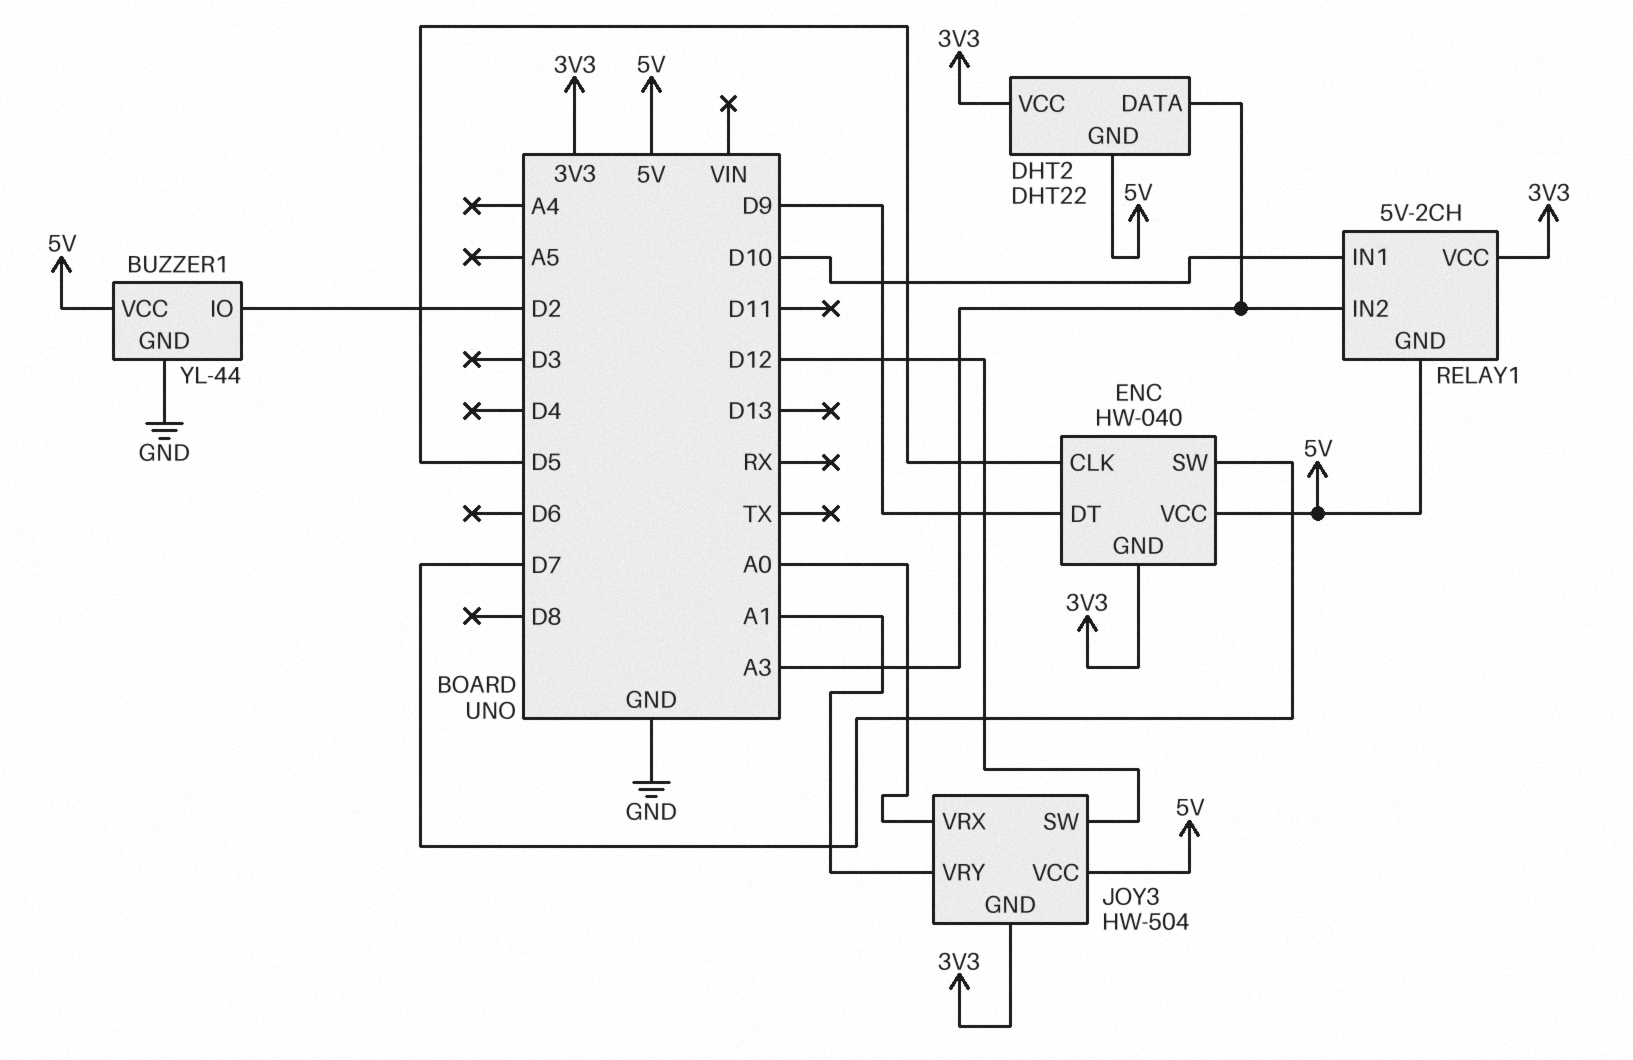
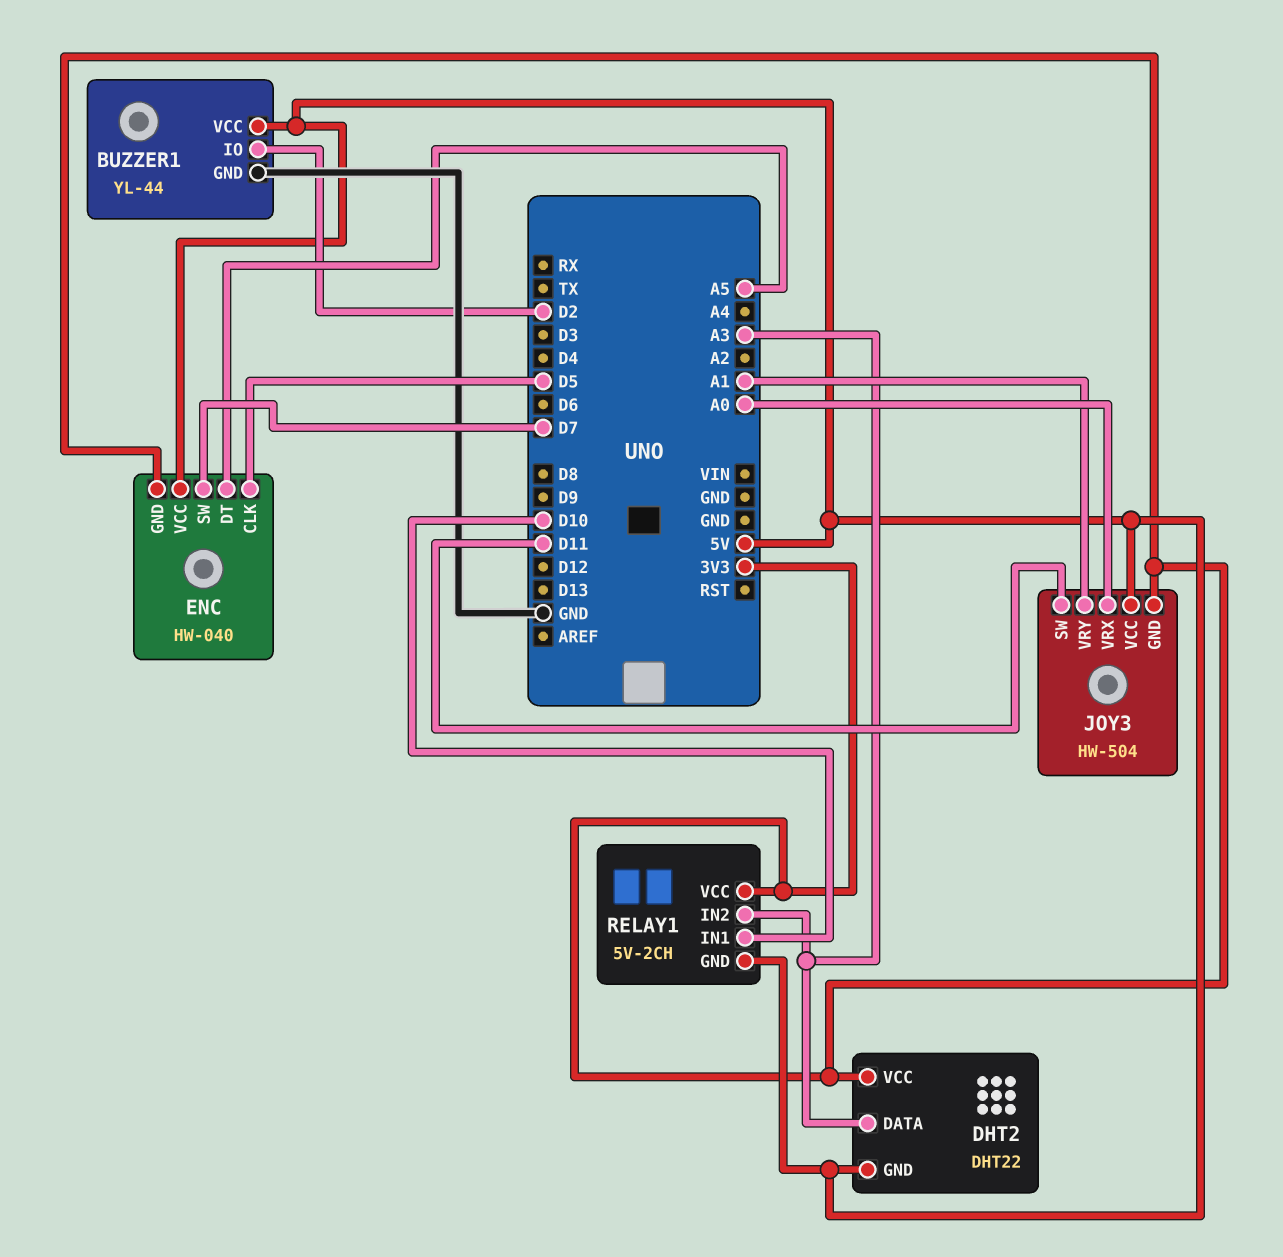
ENC pin DT: D9 -> A5
JOY3 pin SW: D12 -> D11

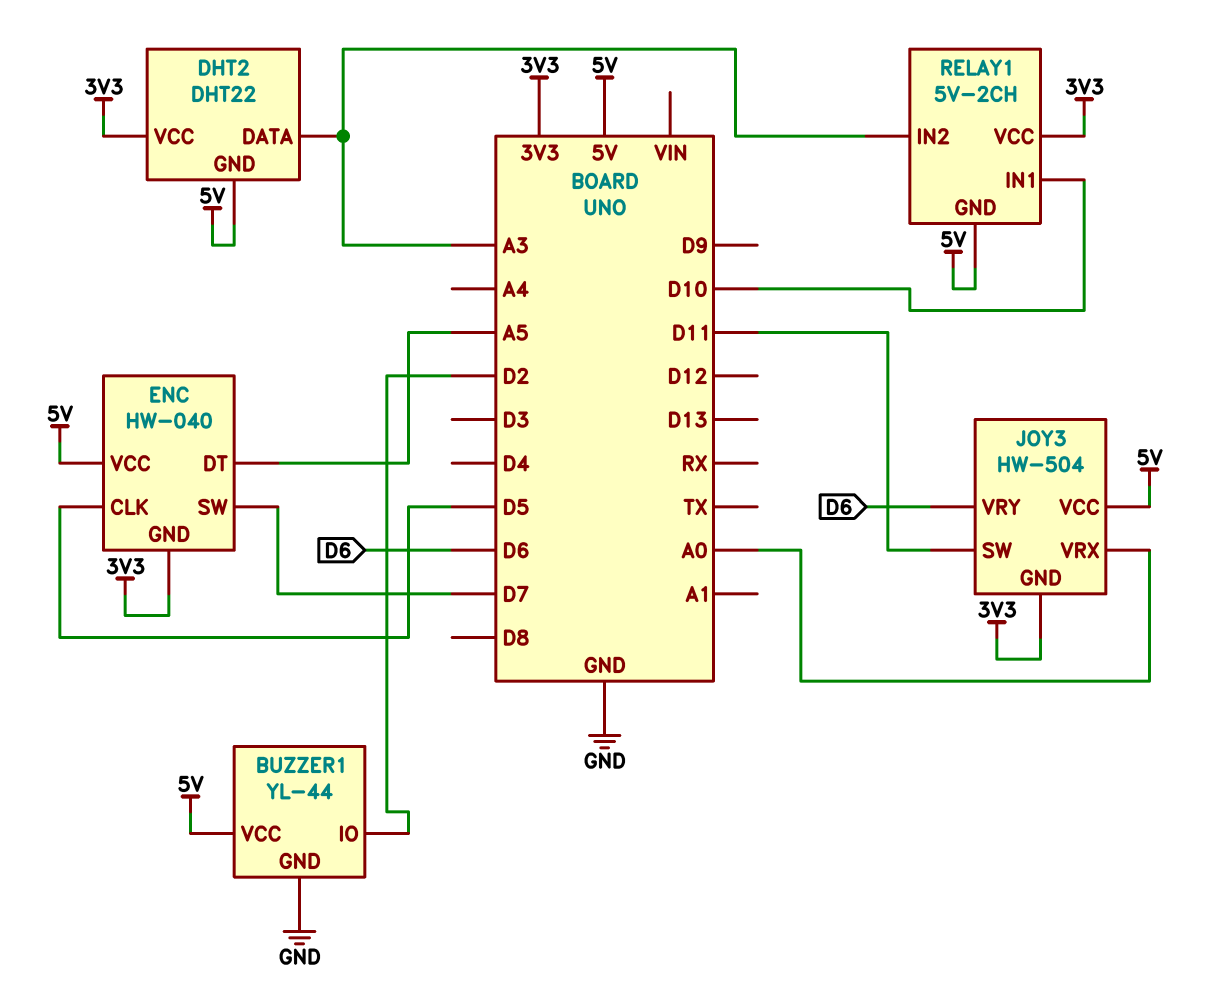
JOY3 pin VRY: A1 -> D6

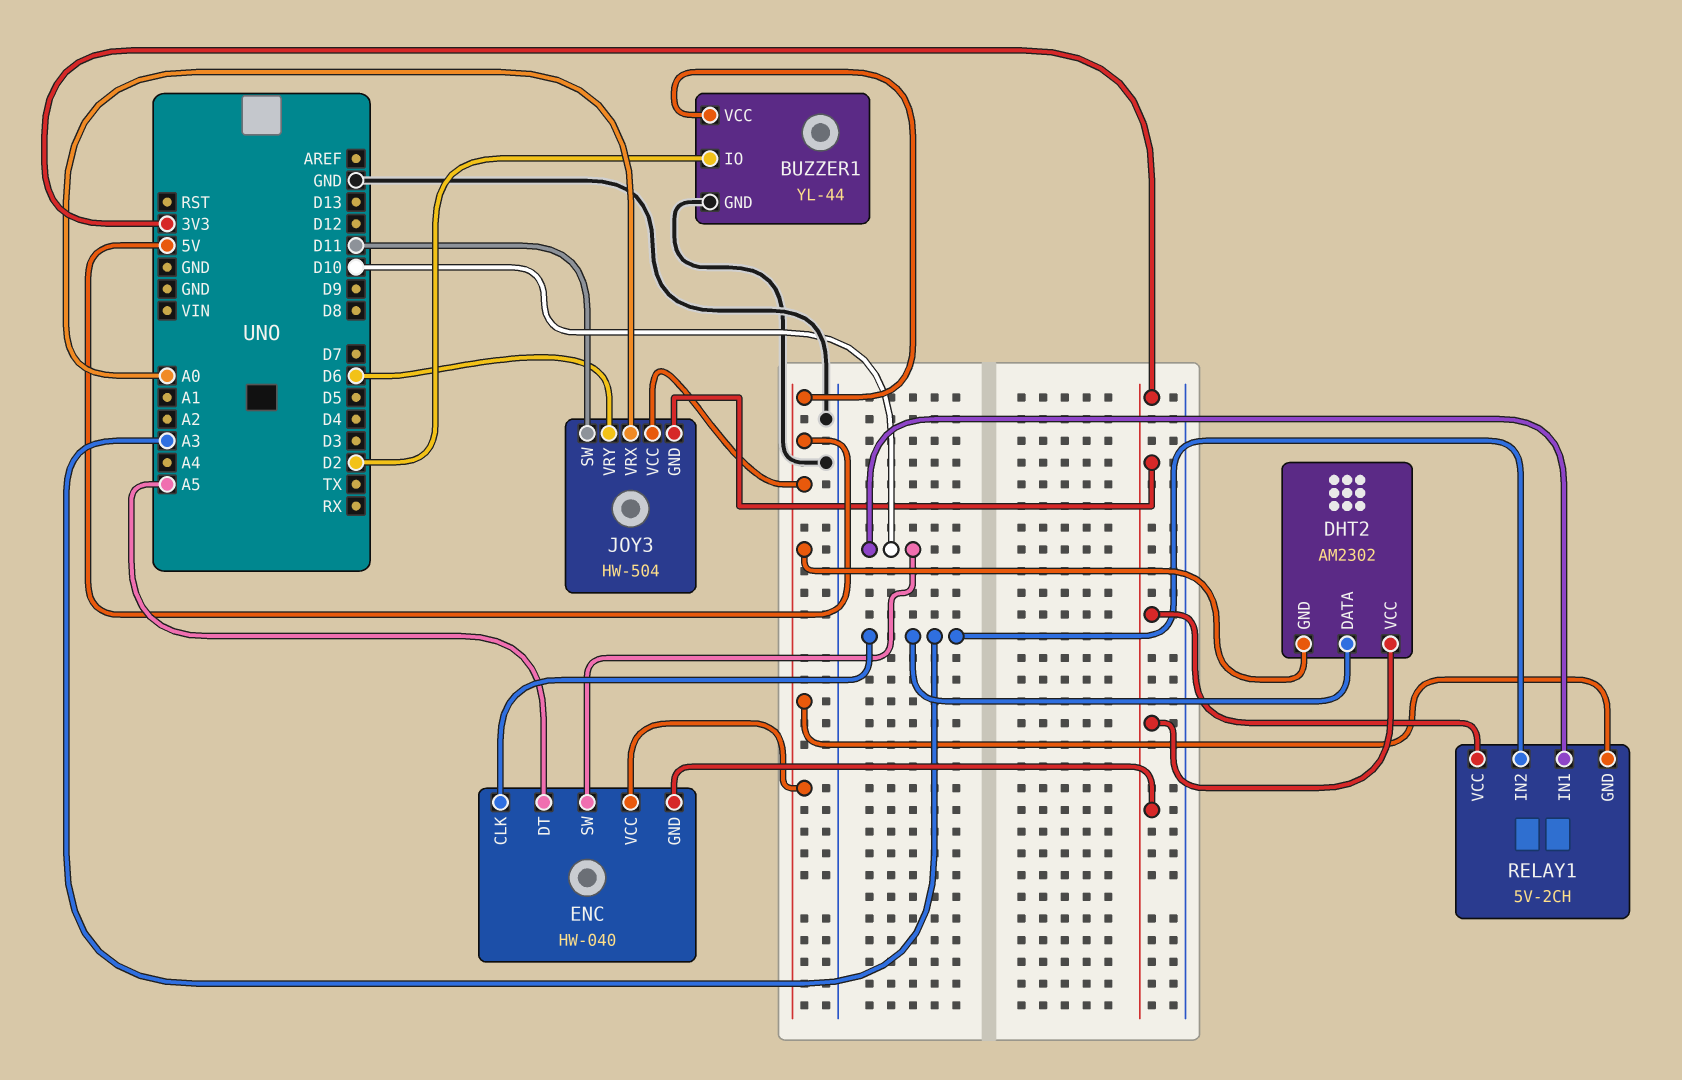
DHT2: DHT22 -> AM2302
ENC pin CLK: D5 -> A3
ENC pin SW: D7 -> D10

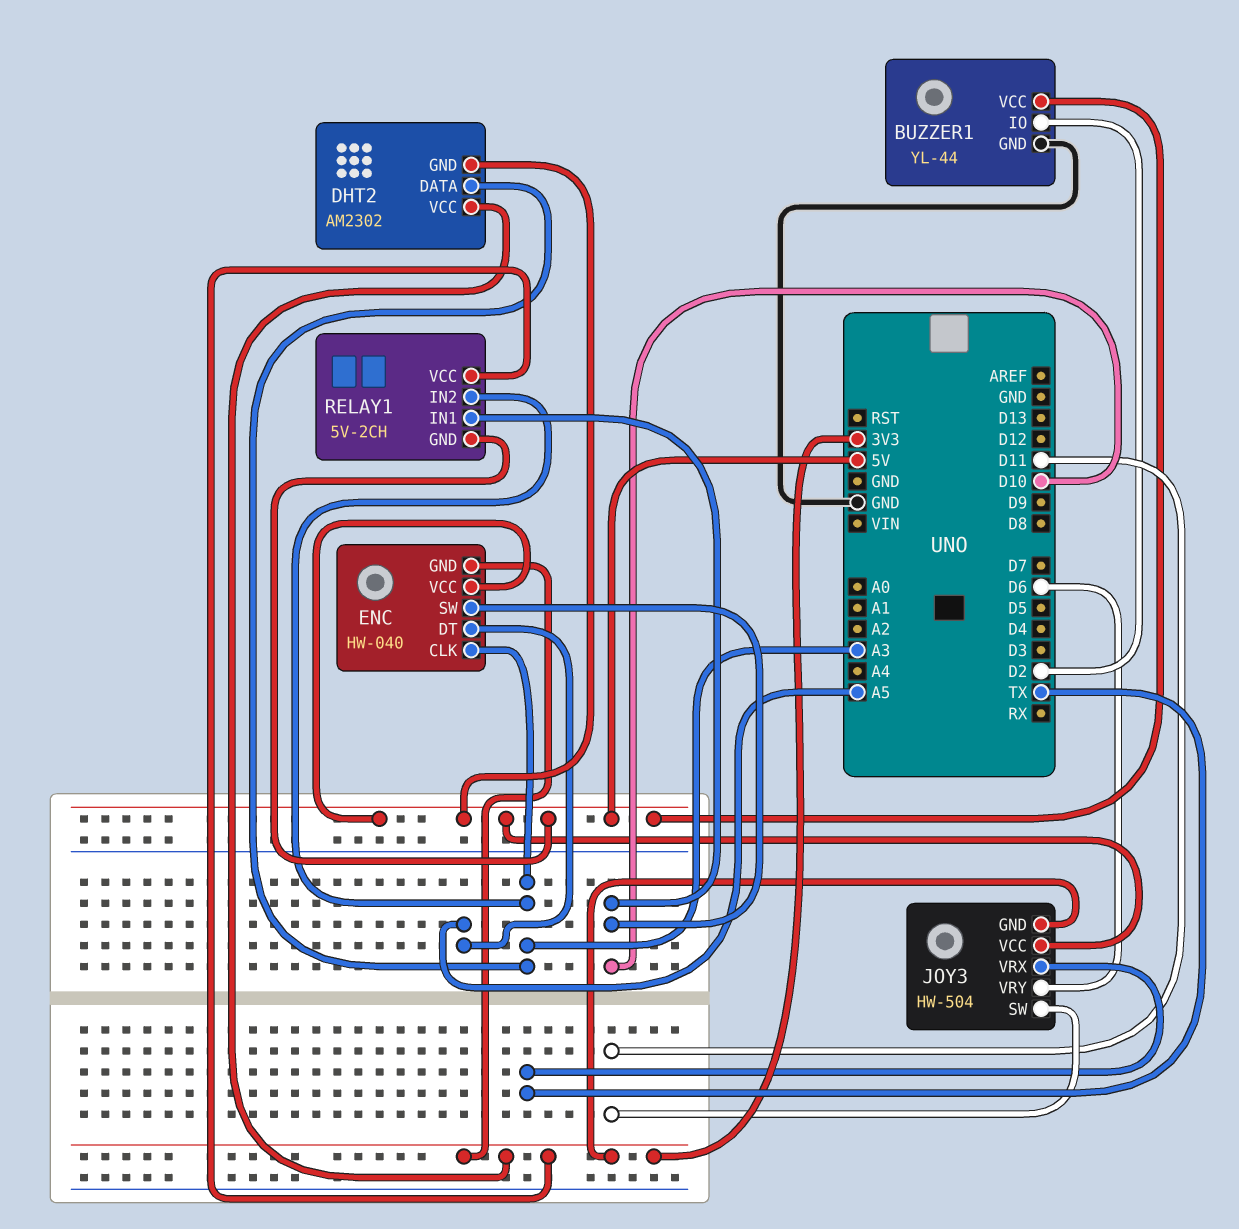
JOY3 pin VRX: A0 -> TX

